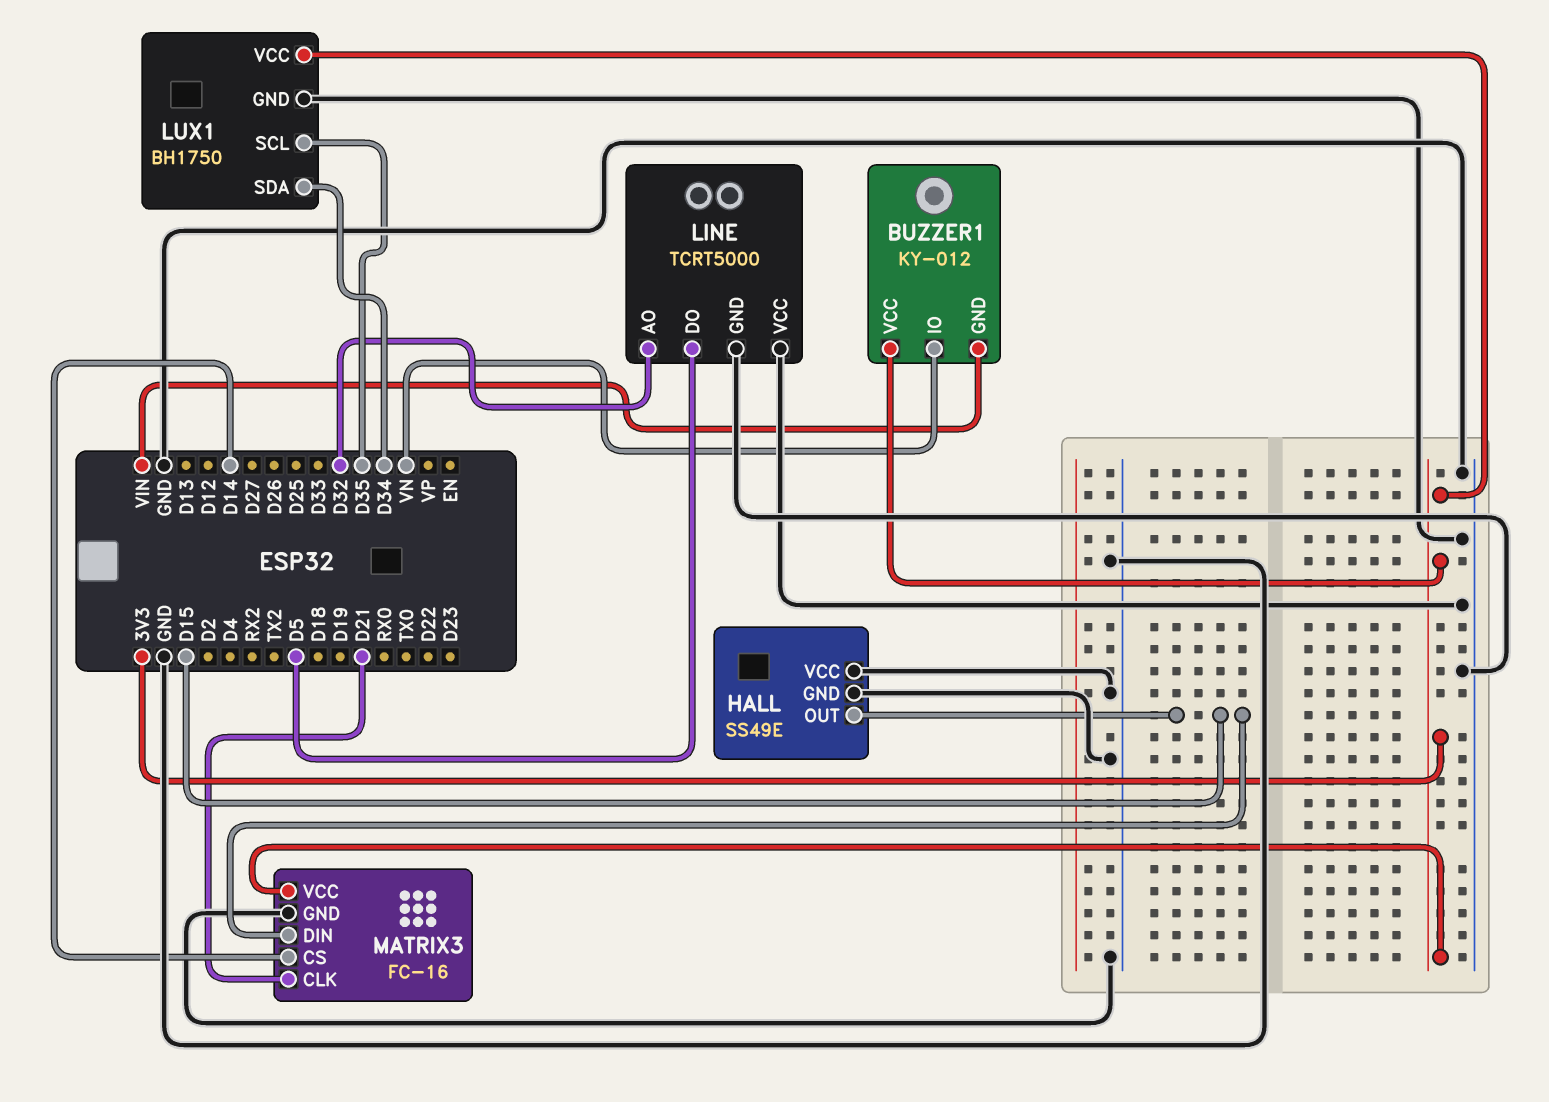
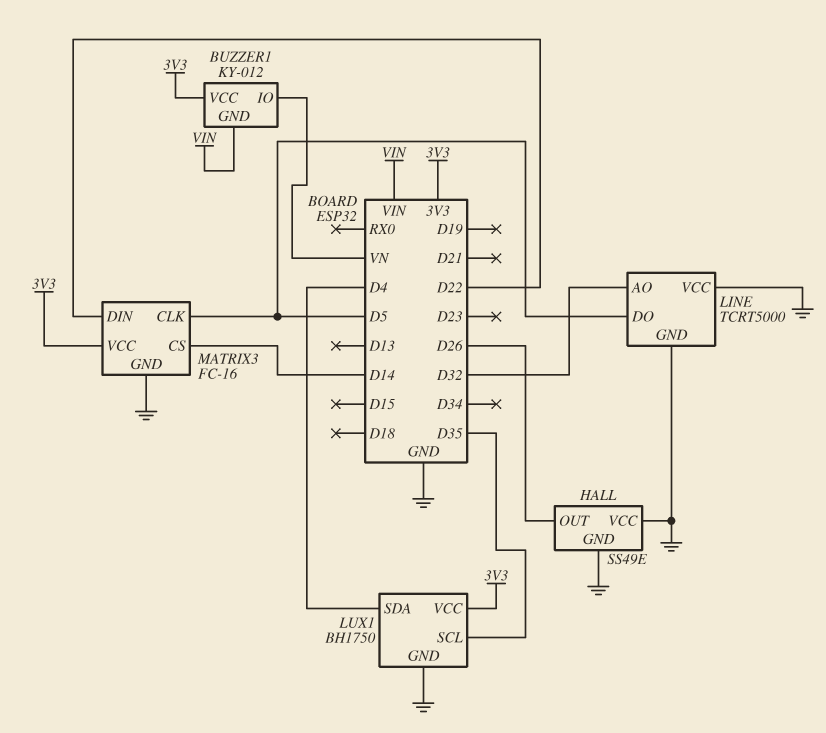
HALL pin OUT: D15 -> D26
LUX1 pin SDA: D34 -> D4
MATRIX3 pin CLK: D21 -> D5
MATRIX3 pin DIN: D15 -> D22

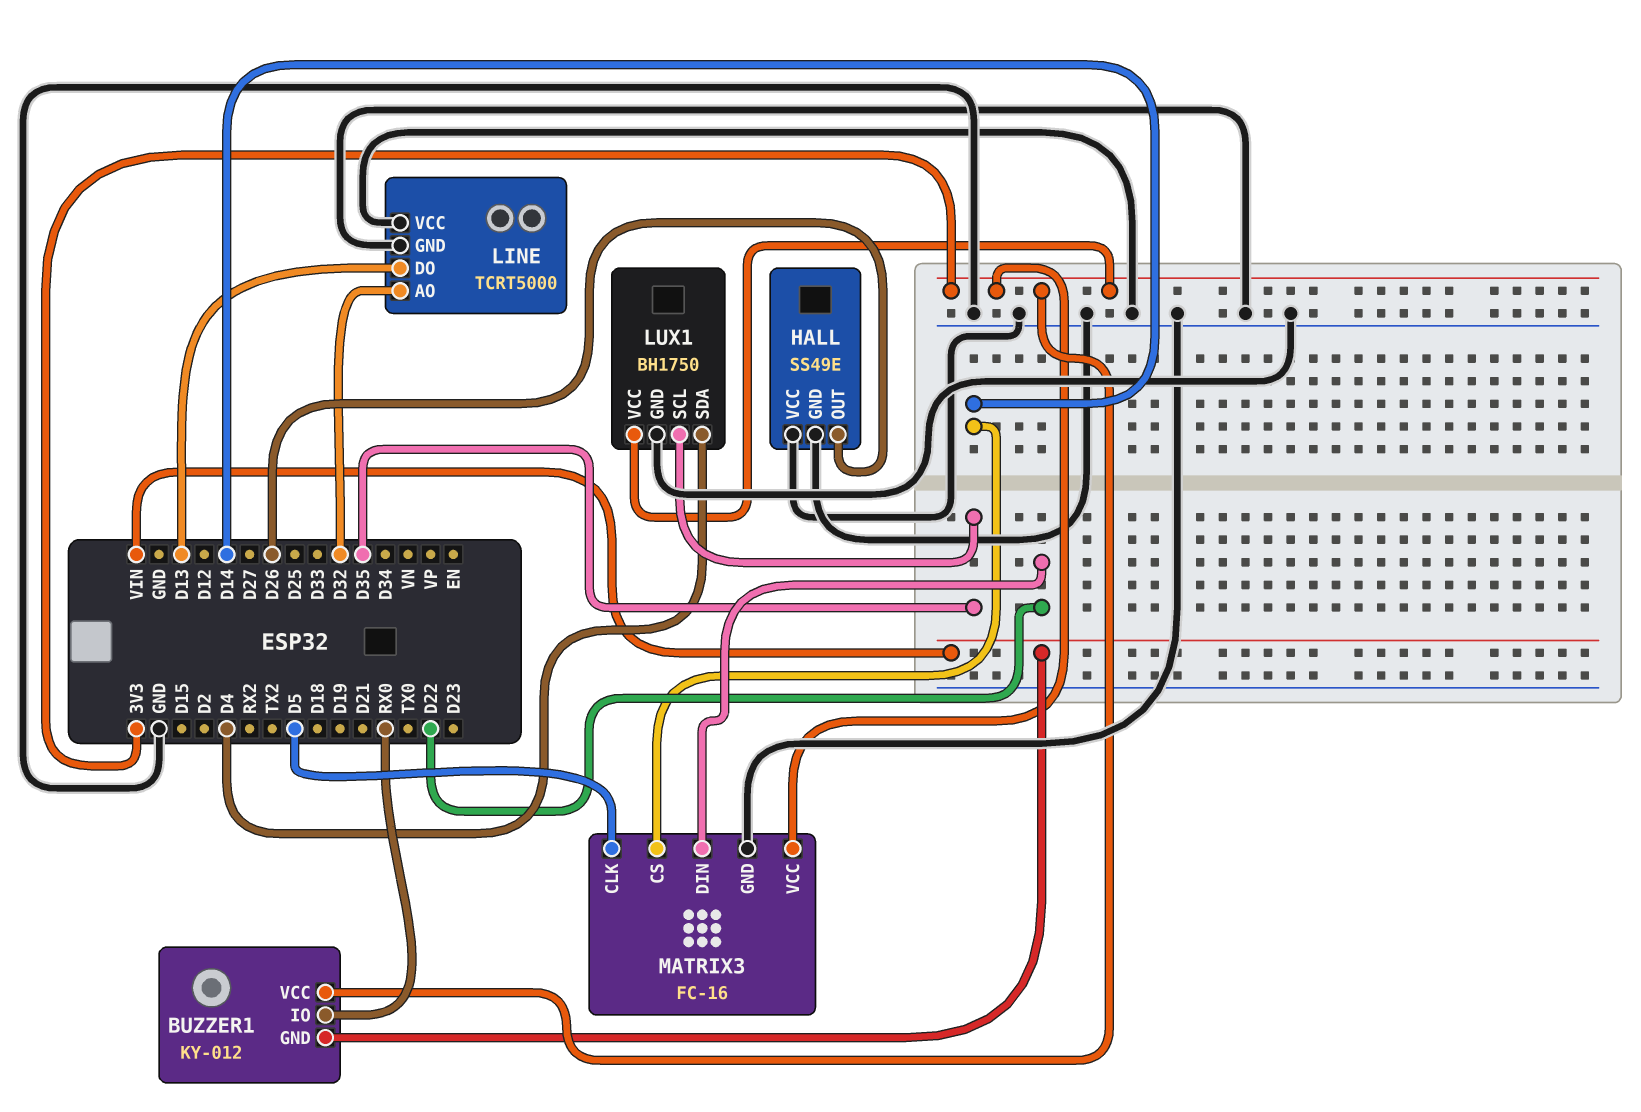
BUZZER1 pin IO: VN -> RX0
LINE pin DO: D5 -> D13

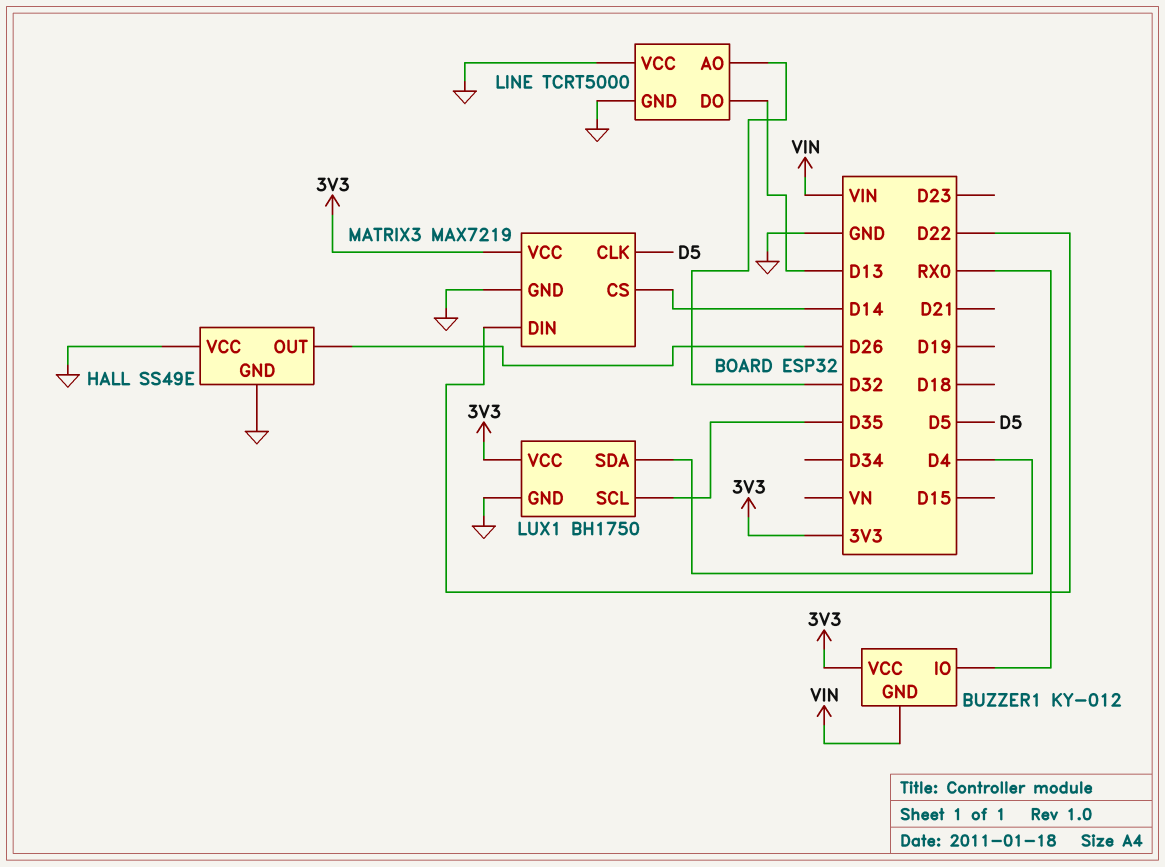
MATRIX3: FC-16 -> MAX7219

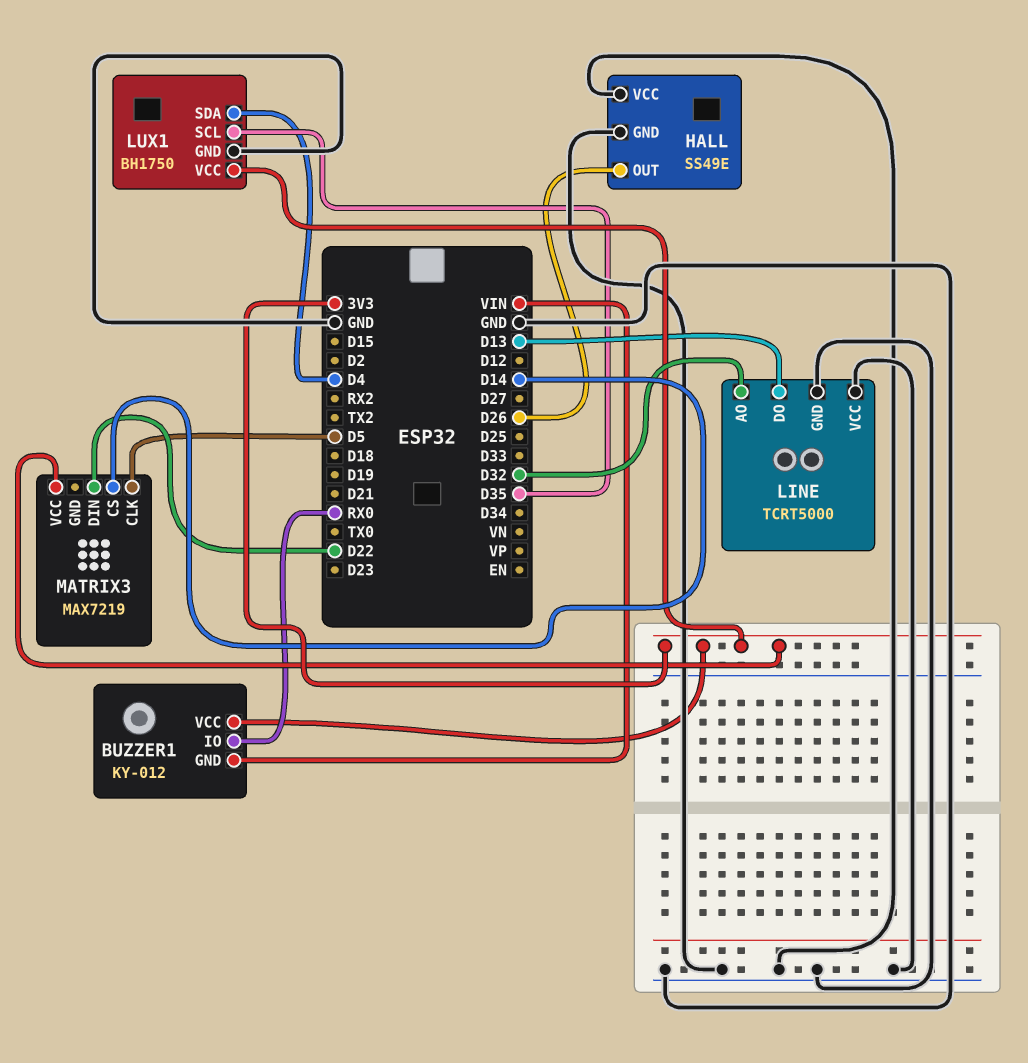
MATRIX3 pin GND: GND -> none

